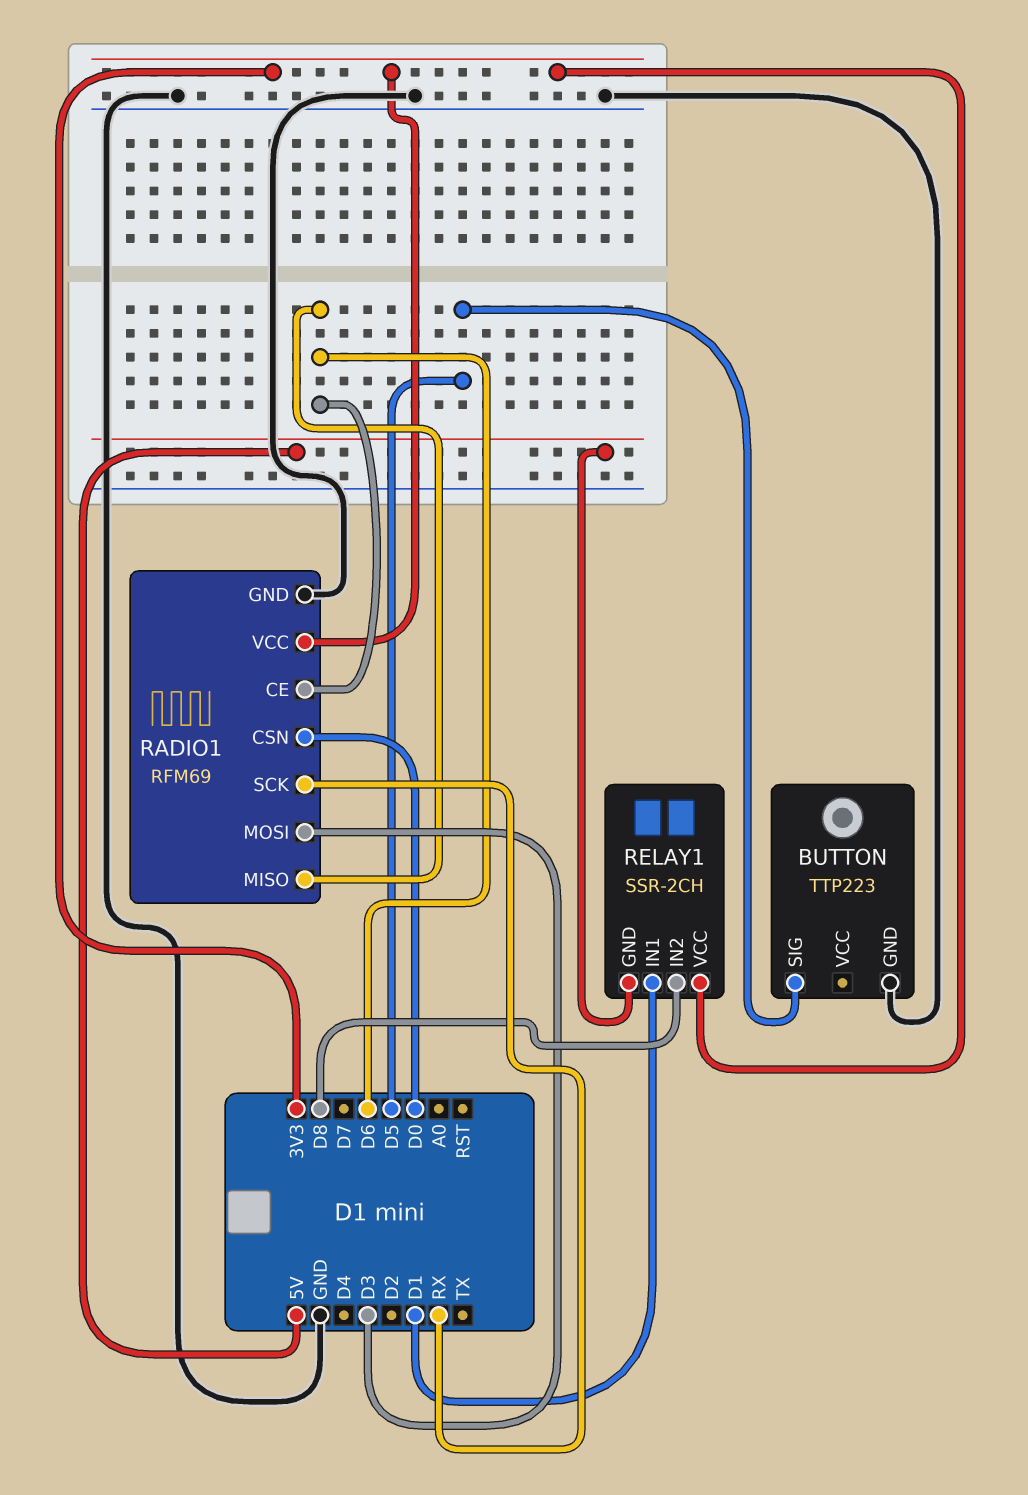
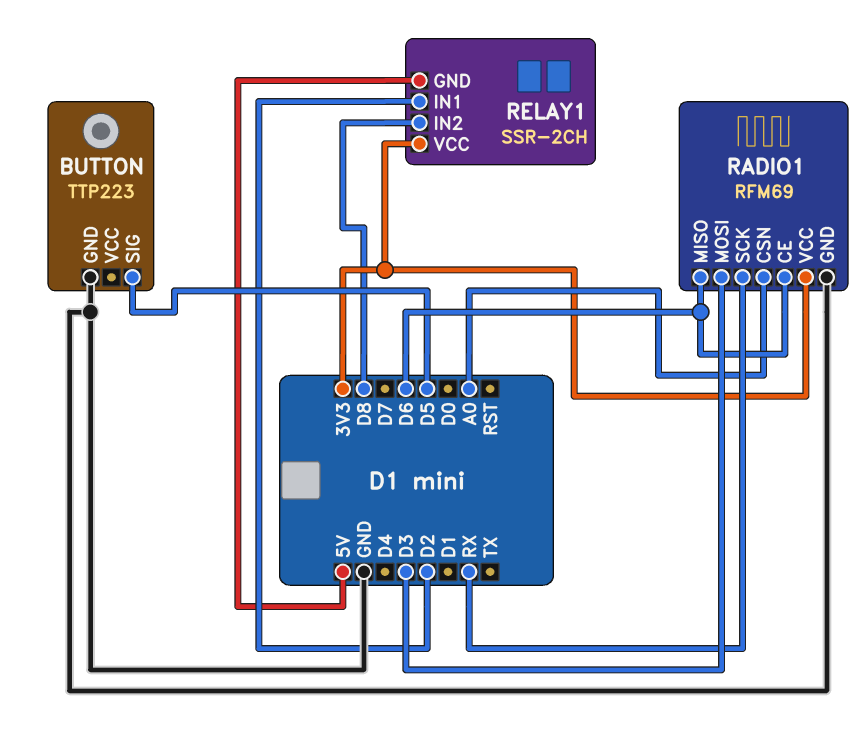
RADIO1 pin CSN: D0 -> A0
RELAY1 pin IN1: D1 -> D2

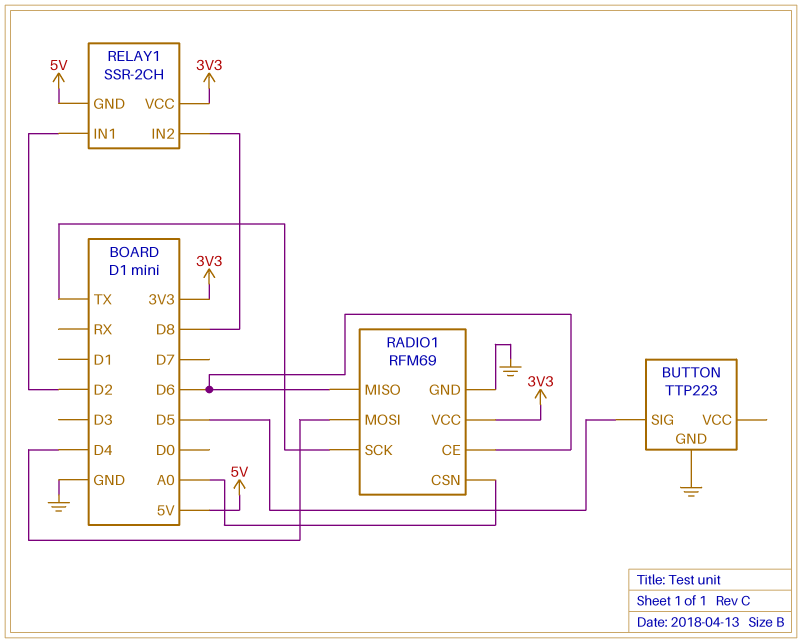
RADIO1 pin MOSI: D3 -> D4
RADIO1 pin SCK: RX -> TX

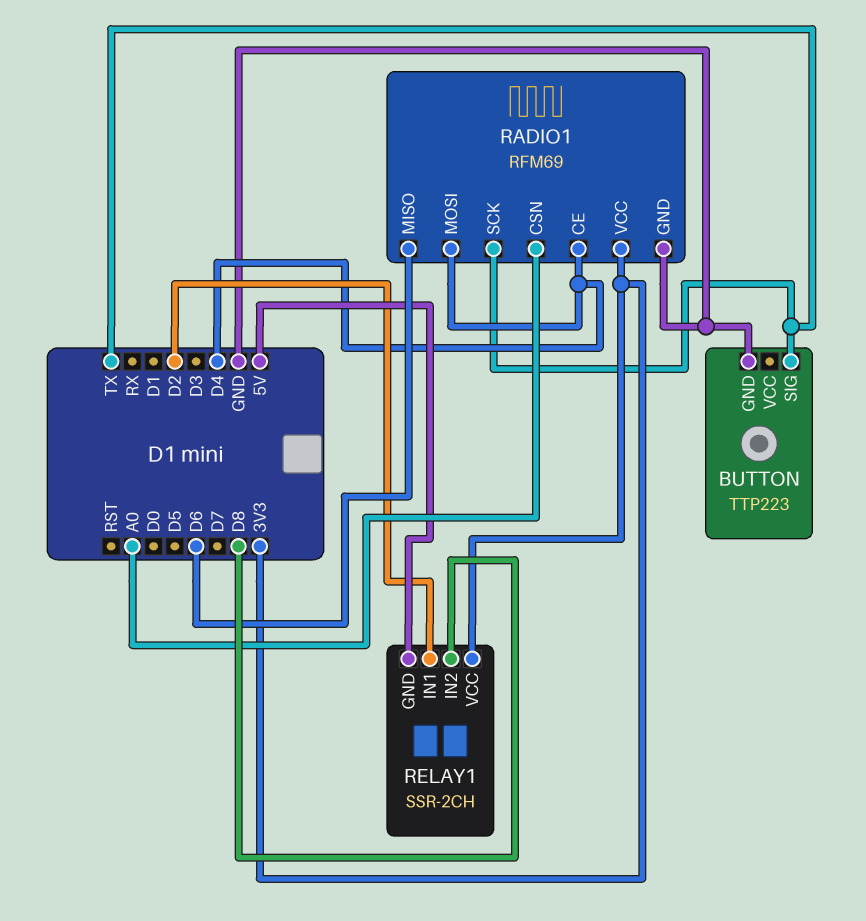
BUTTON pin SIG: D5 -> TX
RADIO1 pin CE: D6 -> D4

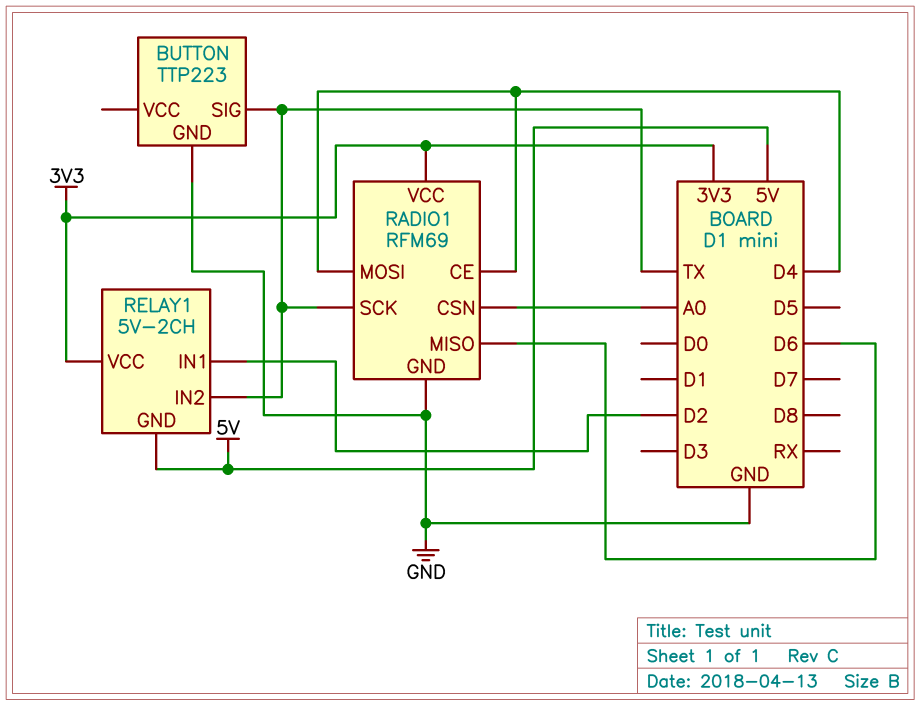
RELAY1: SSR-2CH -> 5V-2CH
RELAY1 pin IN2: D8 -> TX

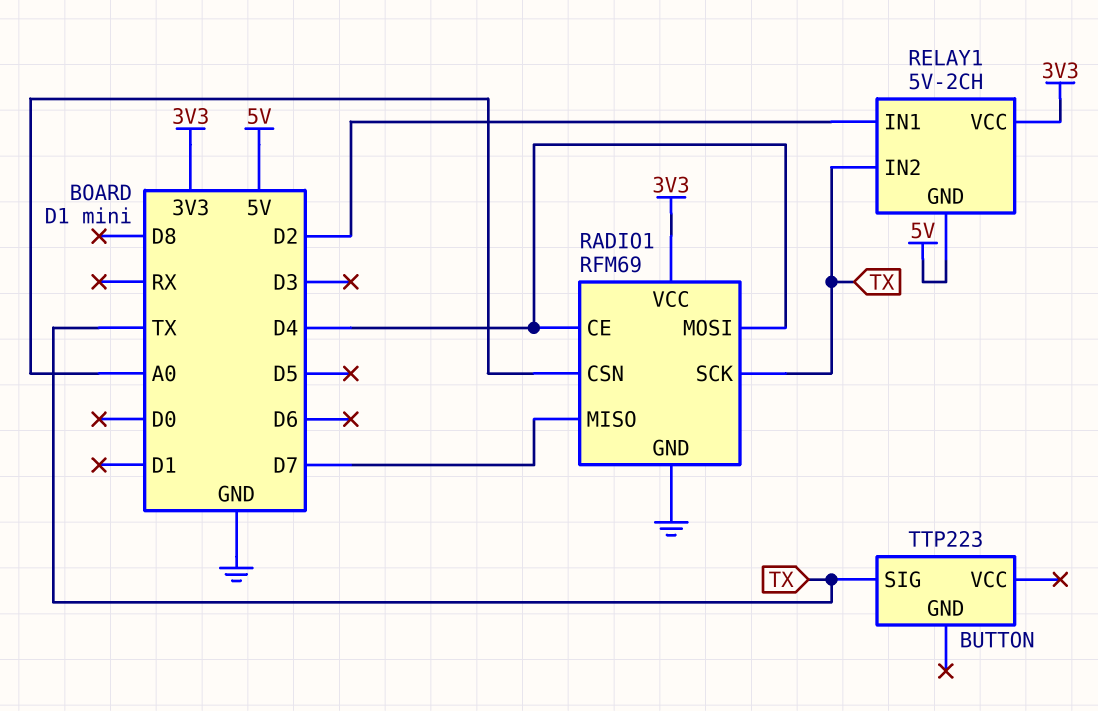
BUTTON pin GND: GND -> none
RADIO1 pin MISO: D6 -> D7

